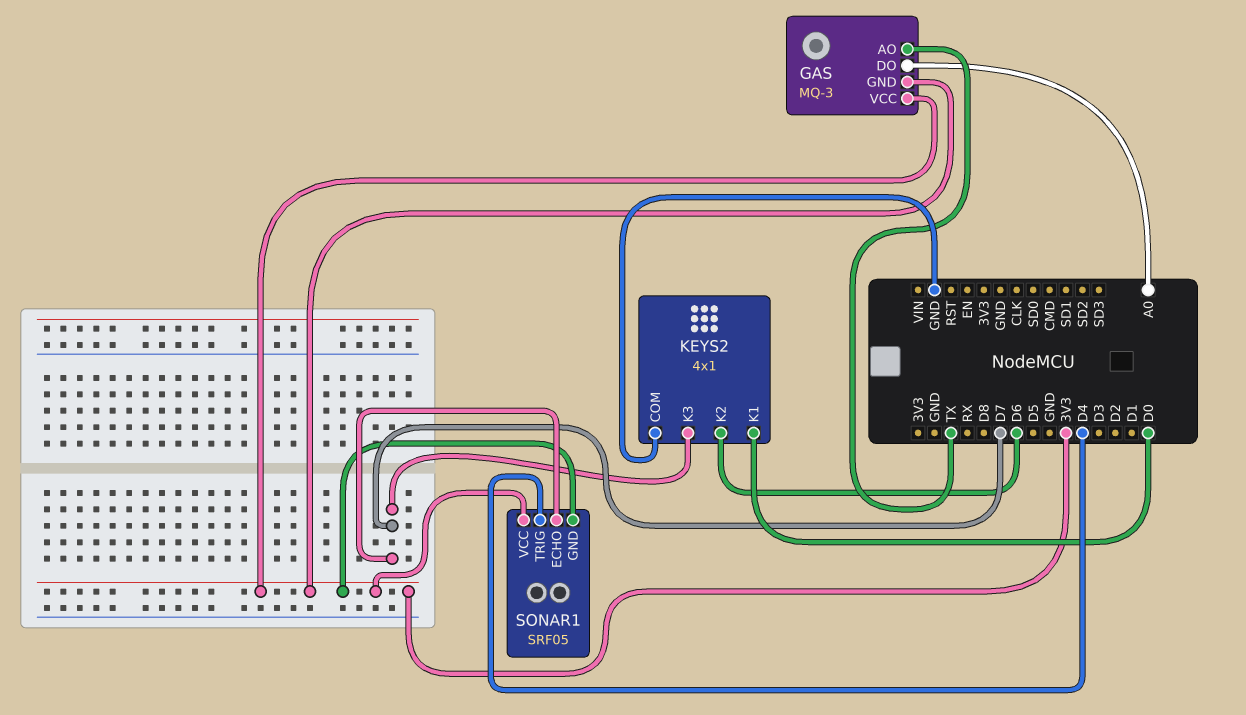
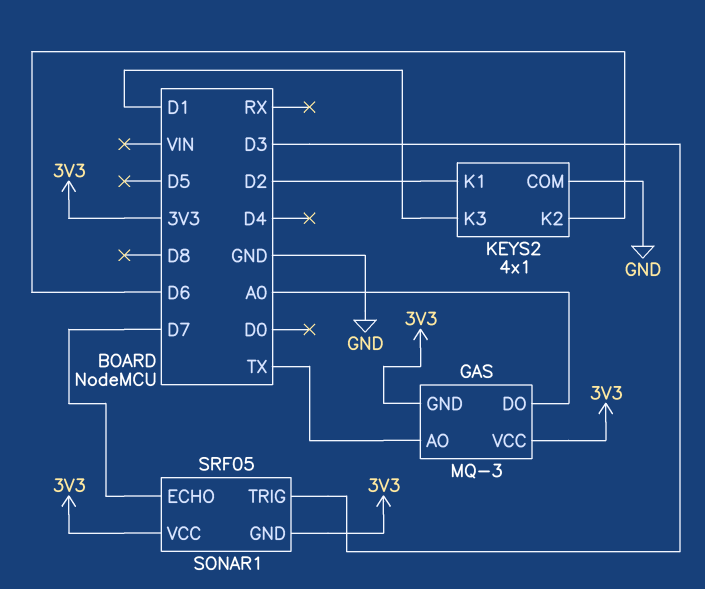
KEYS2 pin K1: D0 -> D2
KEYS2 pin K3: D7 -> D1
SONAR1 pin TRIG: D4 -> D3

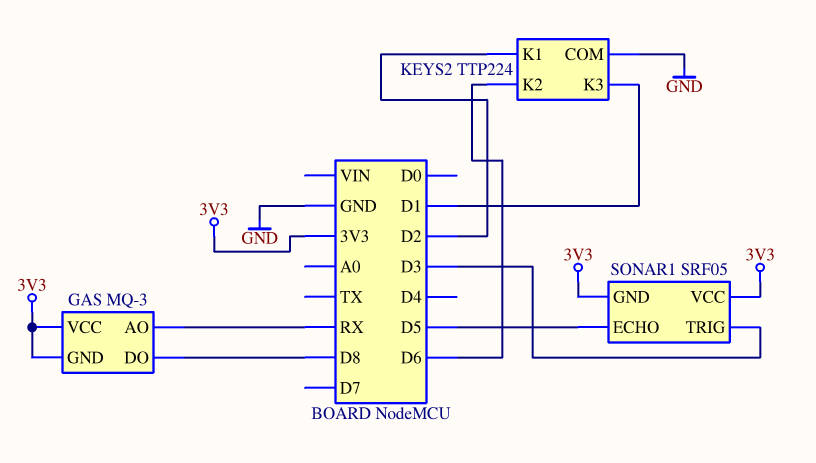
GAS pin AO: TX -> RX
GAS pin DO: A0 -> D8
KEYS2: 4x1 -> TTP224
SONAR1 pin ECHO: D7 -> D5

